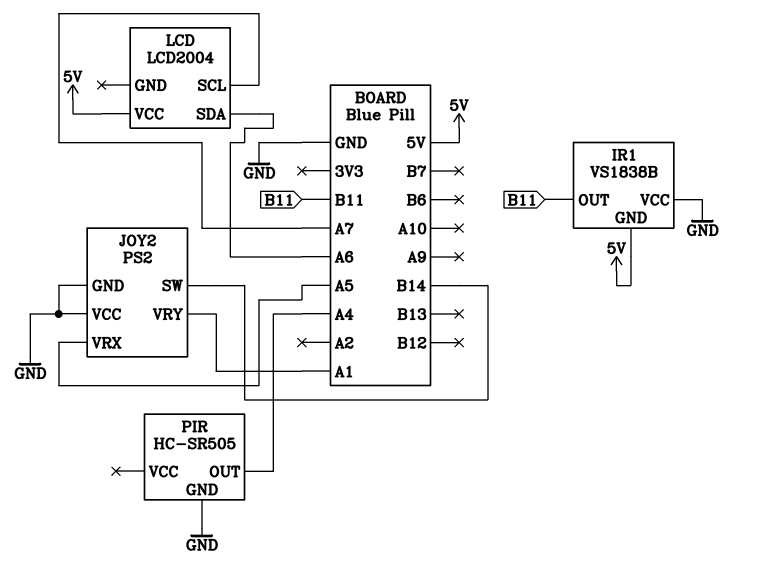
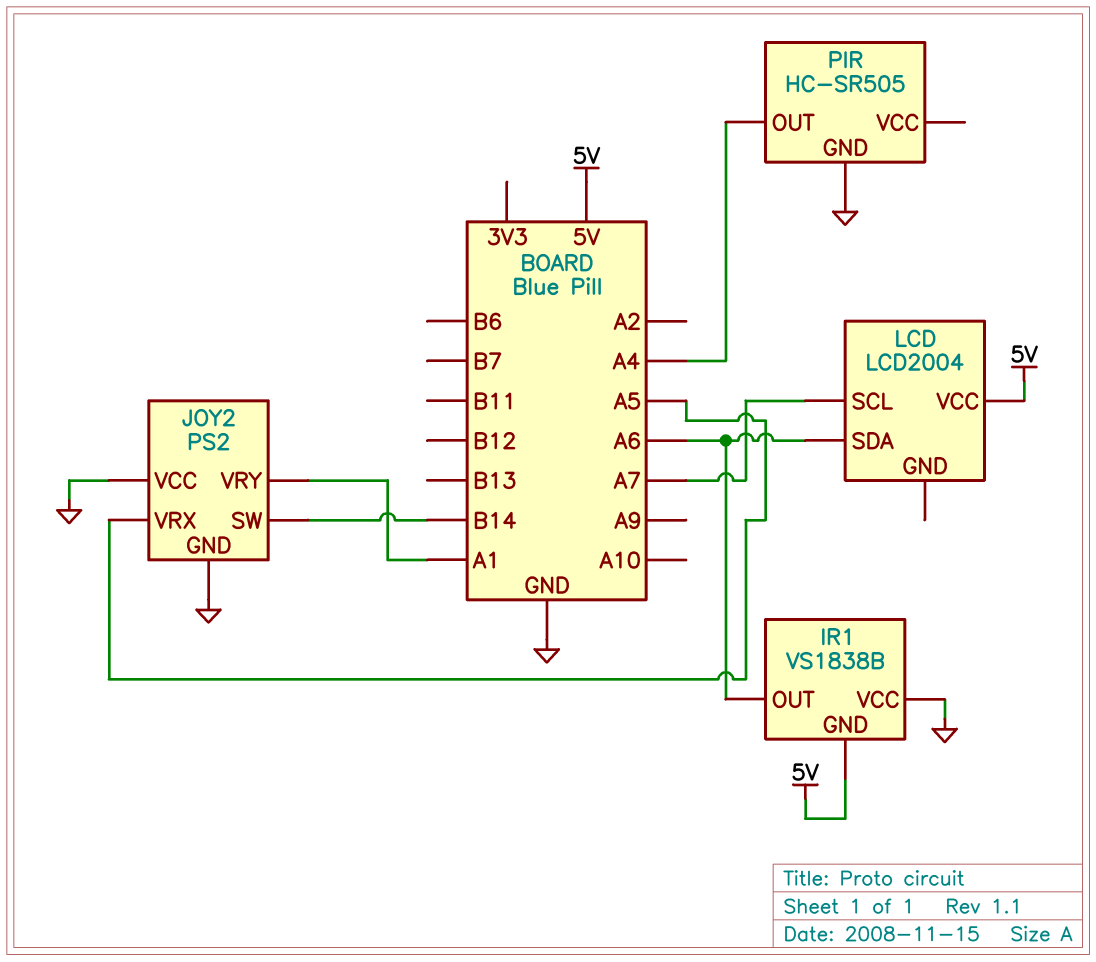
IR1 pin OUT: B11 -> A6

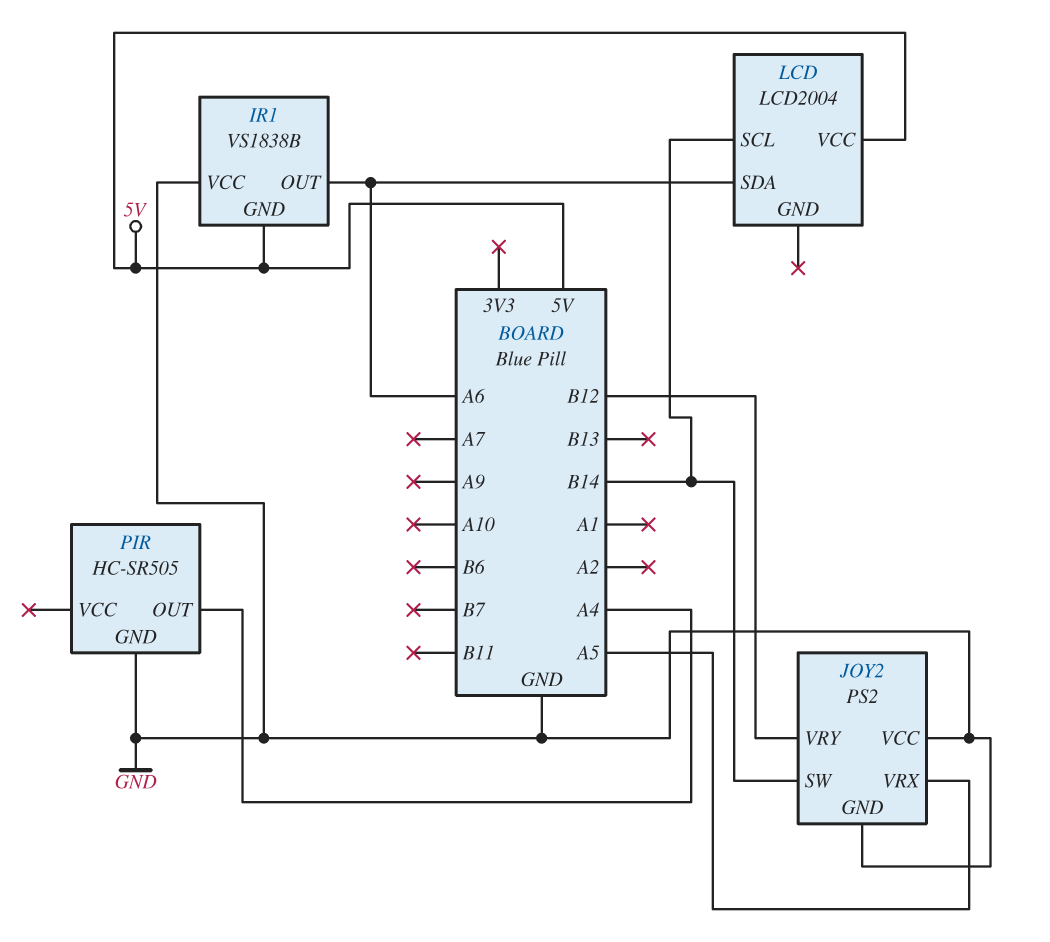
JOY2 pin VRY: A1 -> B12
LCD pin SCL: A7 -> B14

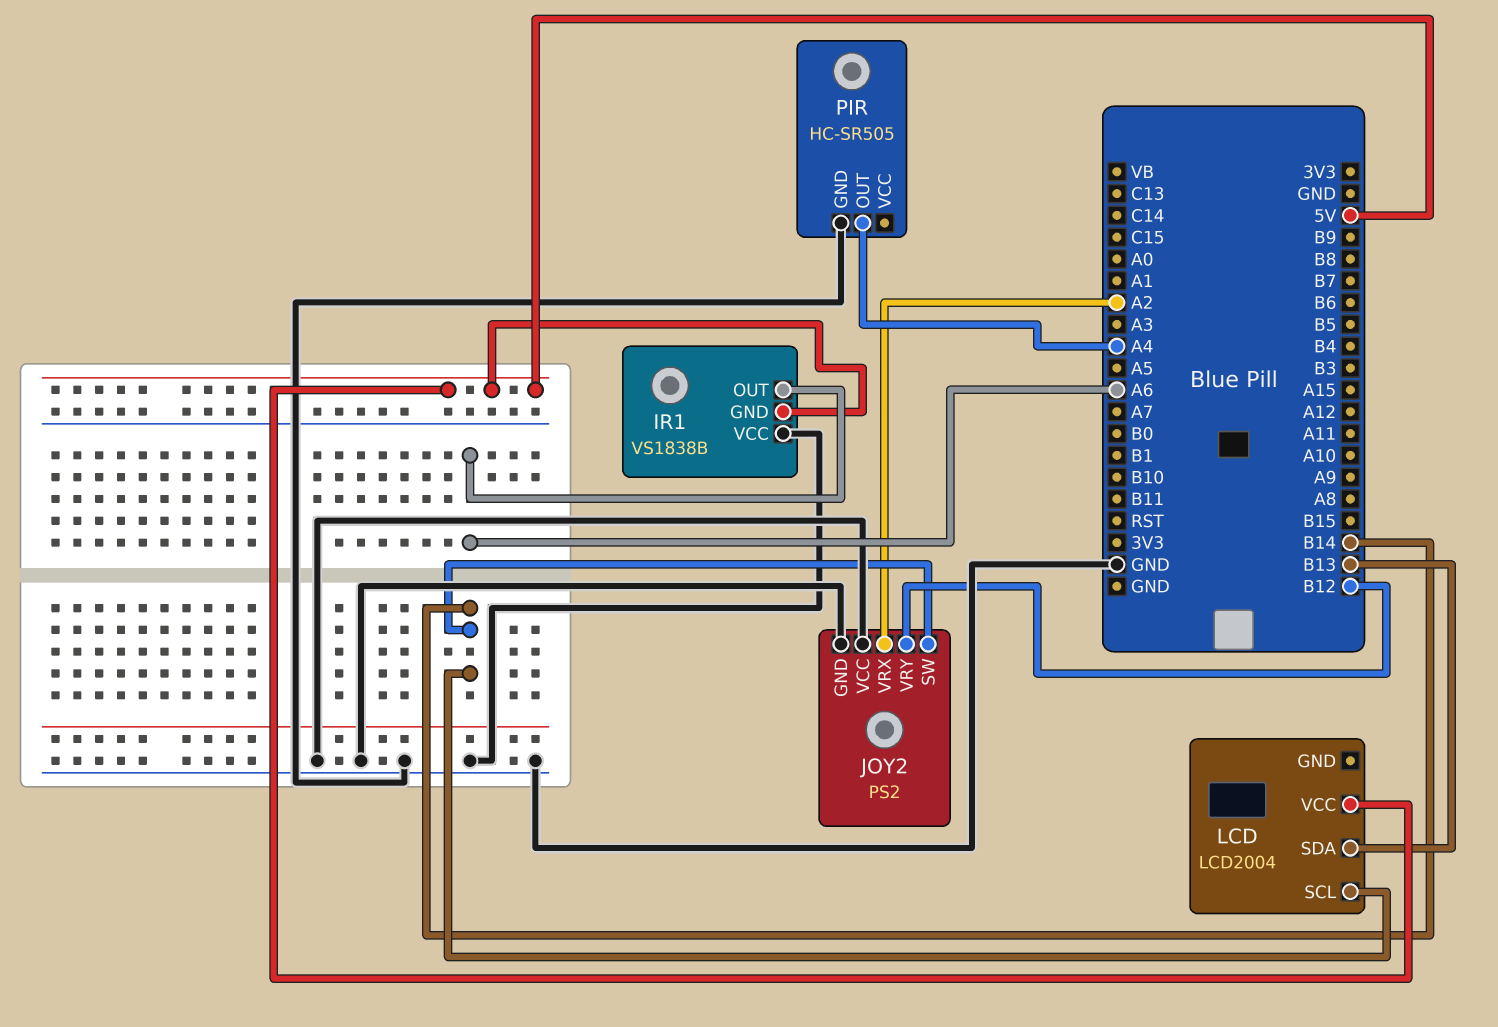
JOY2 pin VRX: A5 -> A2
LCD pin SDA: A6 -> B13

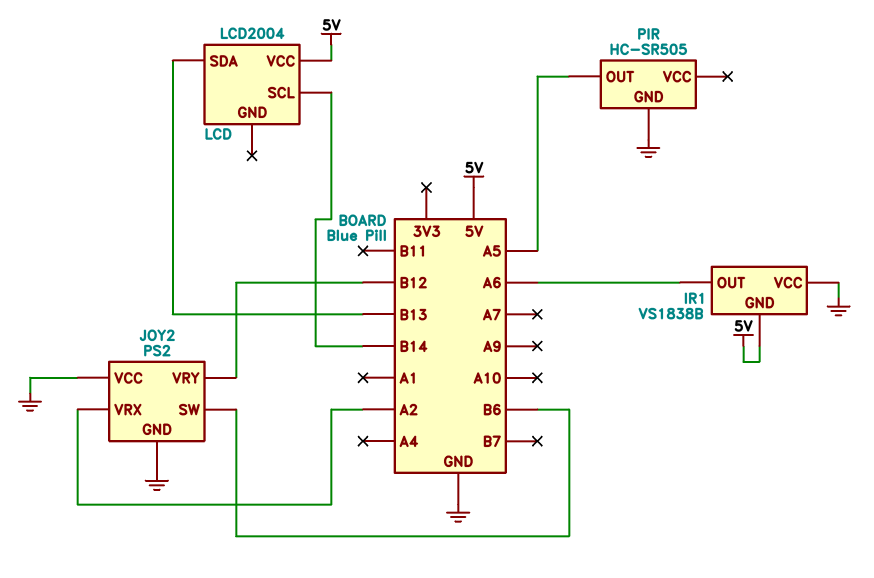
JOY2 pin SW: B14 -> B6
PIR pin OUT: A4 -> A5

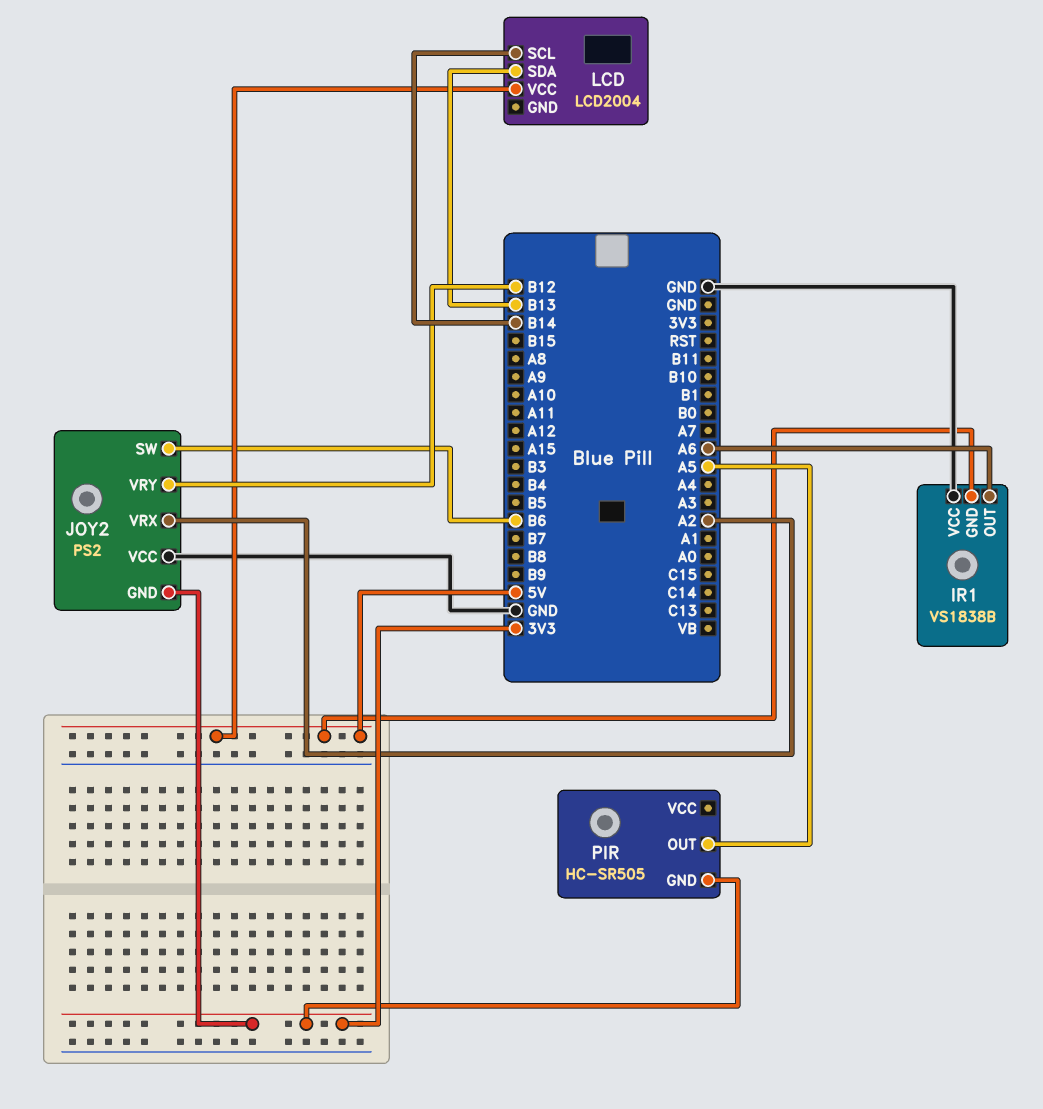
JOY2 pin GND: GND -> 3V3
PIR pin GND: GND -> 3V3

